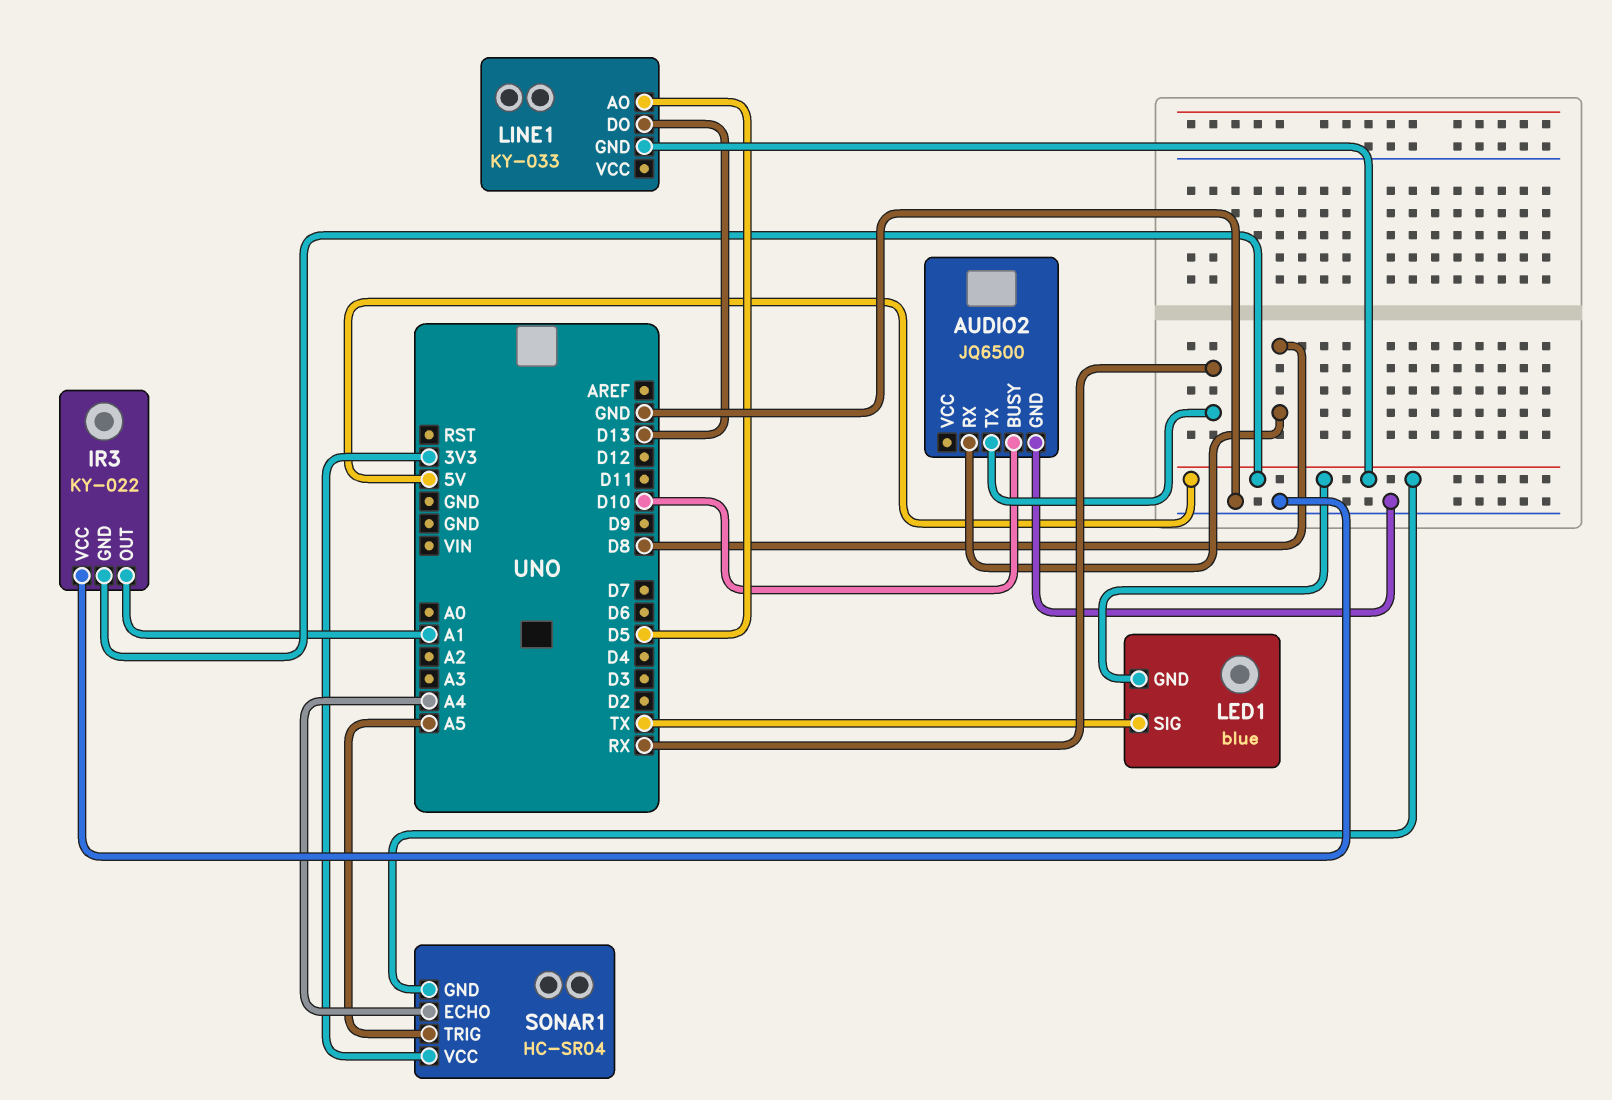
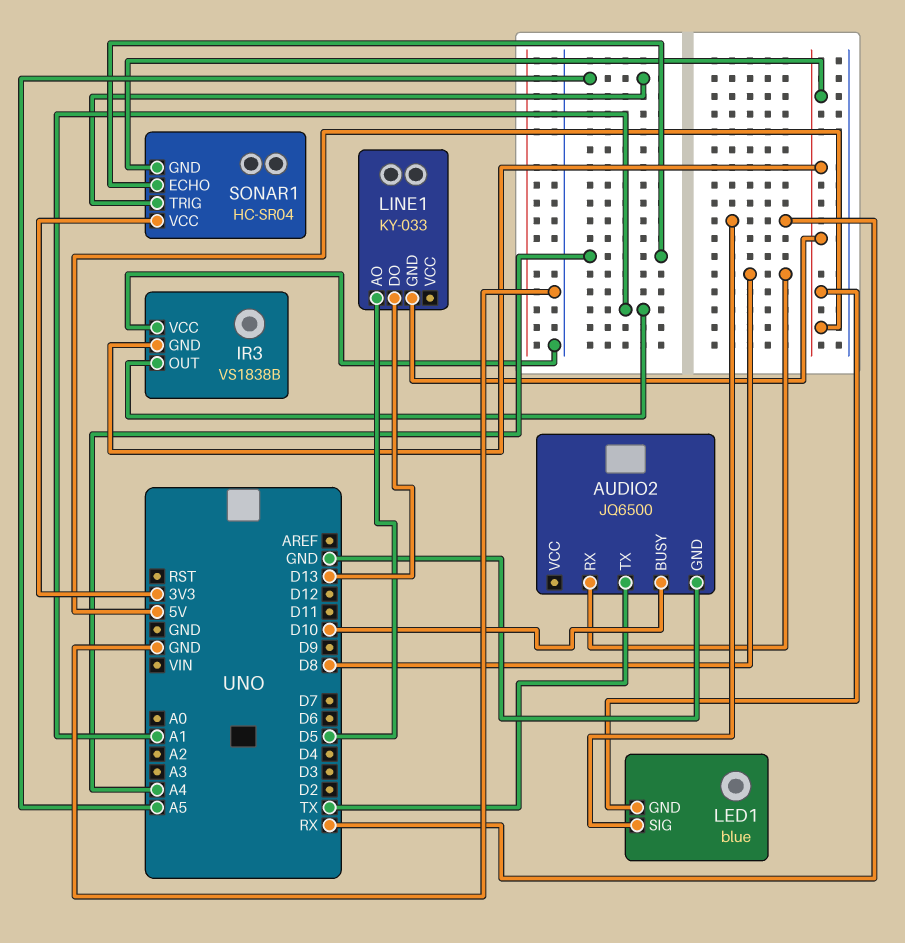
AUDIO2 pin TX: RX -> TX
IR3: KY-022 -> VS1838B
LED1 pin SIG: TX -> RX

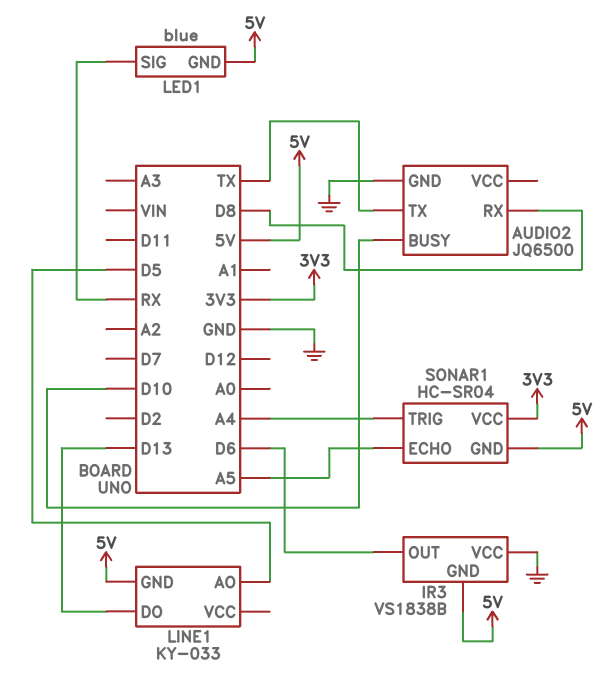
IR3 pin OUT: A1 -> D6
SONAR1 pin ECHO: A4 -> A5
SONAR1 pin TRIG: A5 -> A4

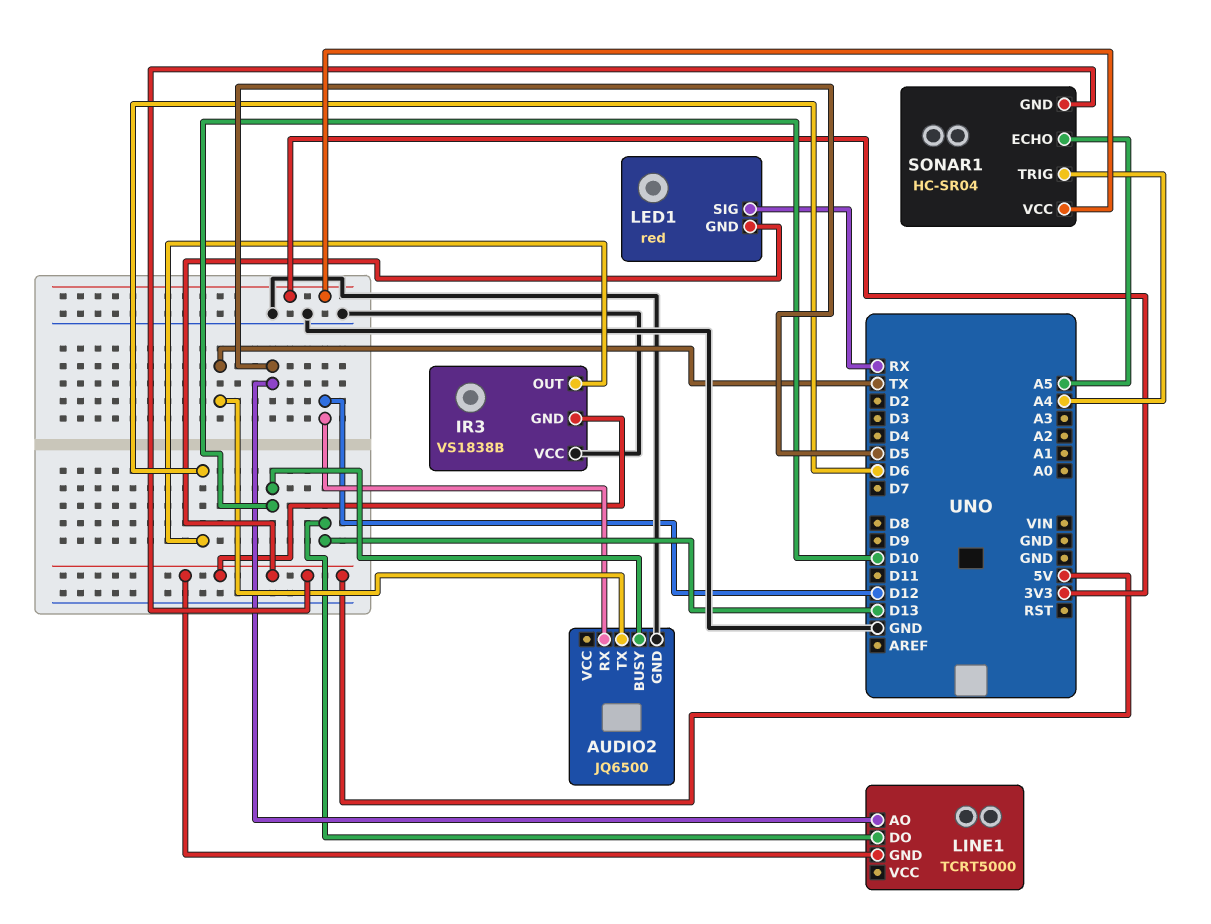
AUDIO2 pin RX: D8 -> D12
LED1: blue -> red
LINE1: KY-033 -> TCRT5000

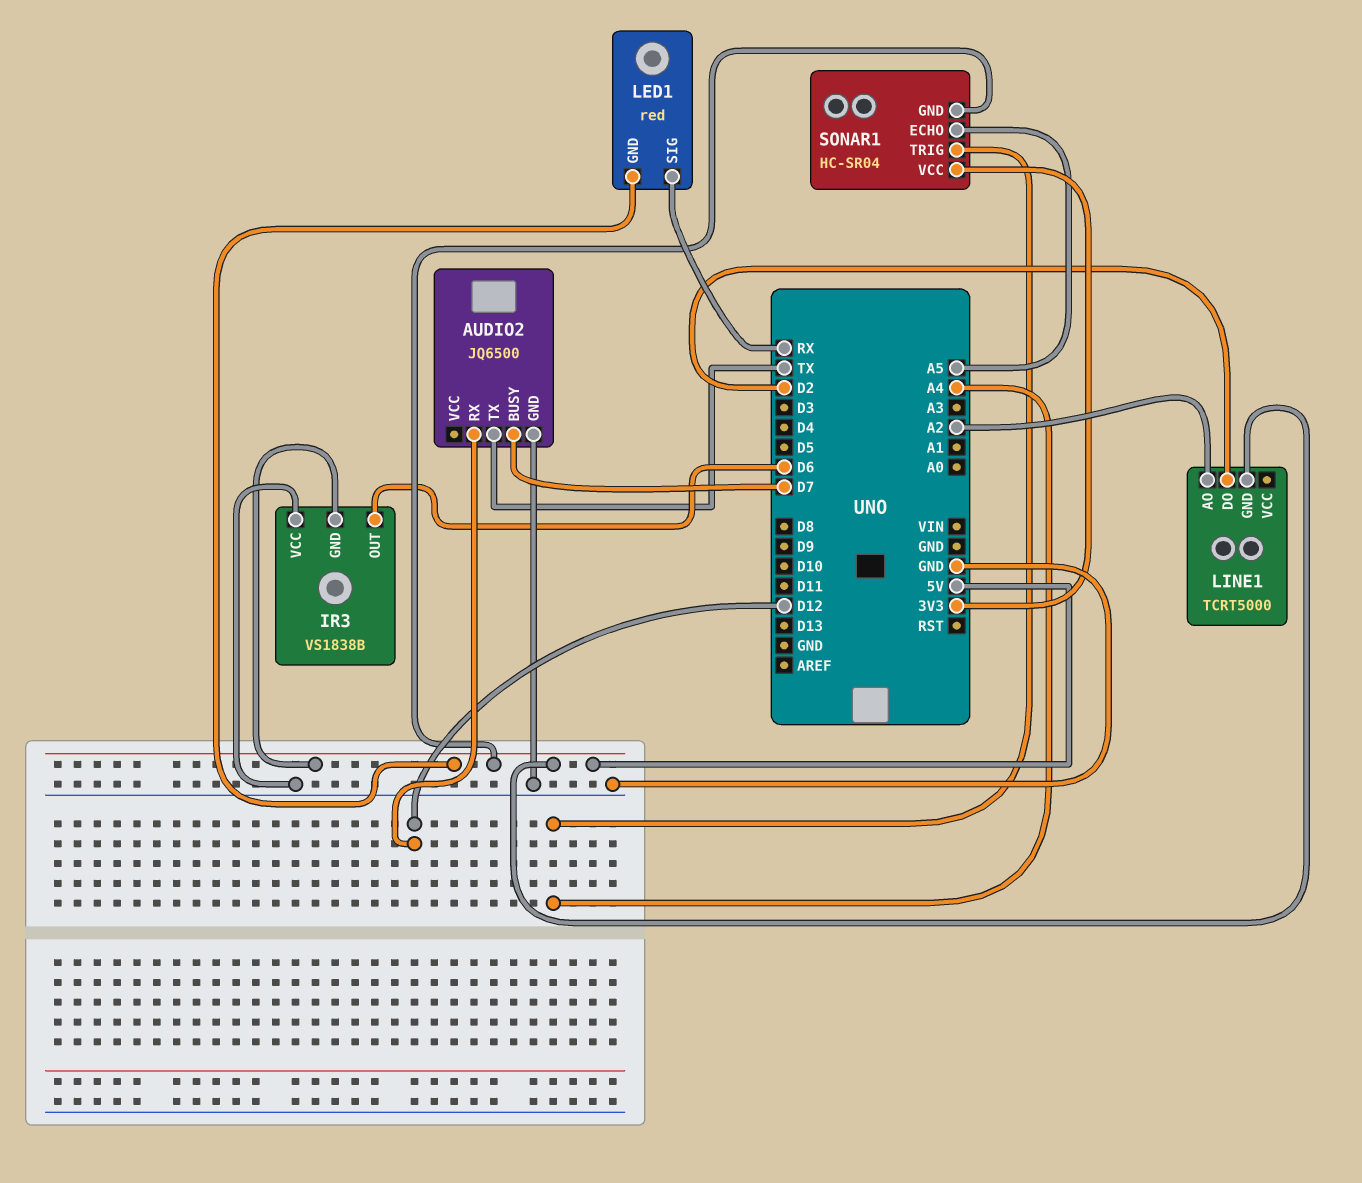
AUDIO2 pin BUSY: D10 -> D7
LINE1 pin AO: D5 -> A2
LINE1 pin DO: D13 -> D2

